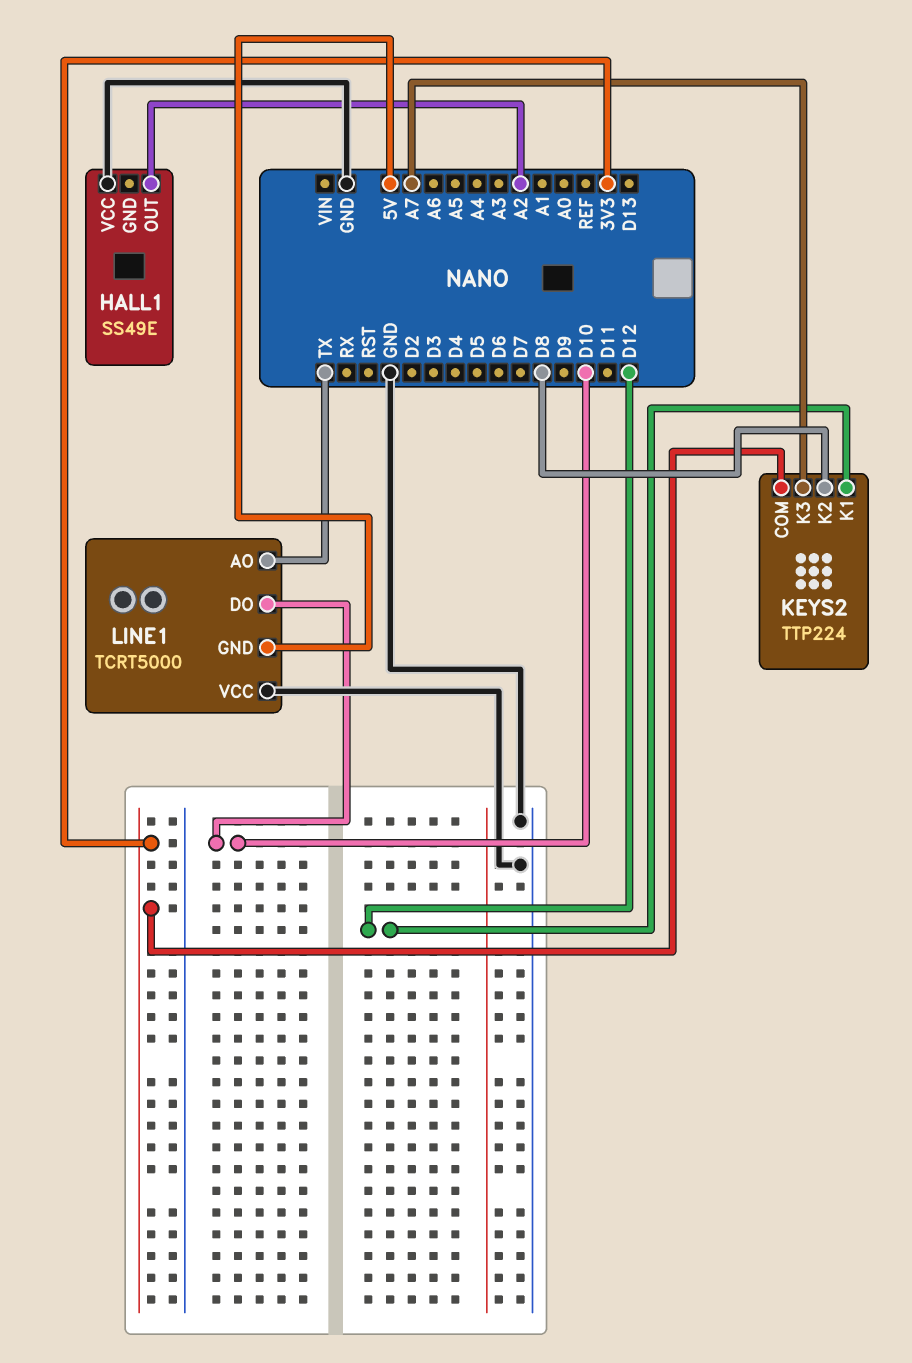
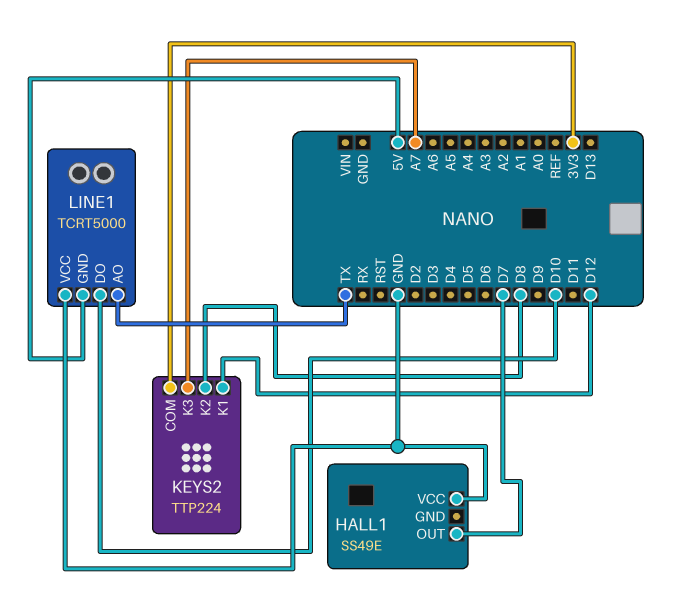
HALL1 pin OUT: A2 -> D7

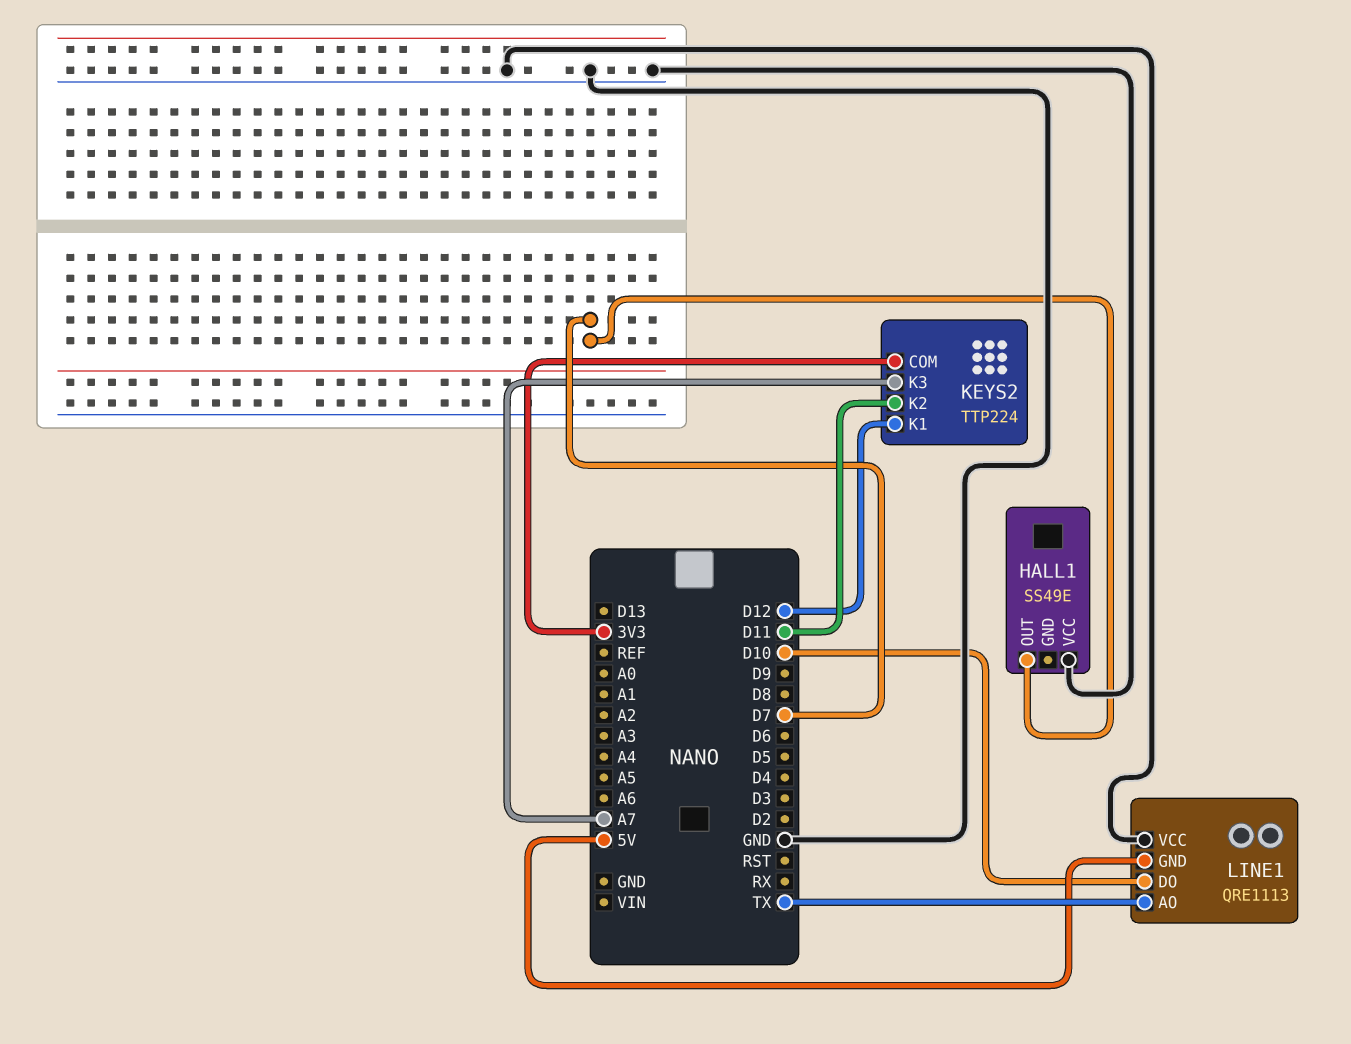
KEYS2 pin K2: D8 -> D11
LINE1: TCRT5000 -> QRE1113

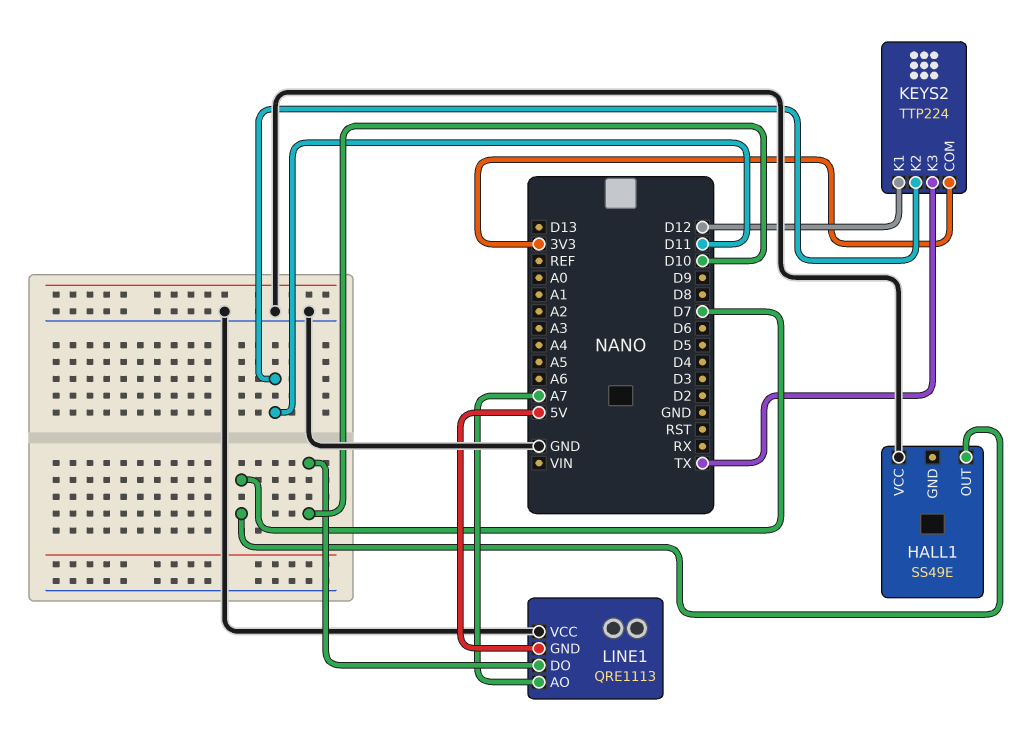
KEYS2 pin K3: A7 -> TX
LINE1 pin AO: TX -> A7

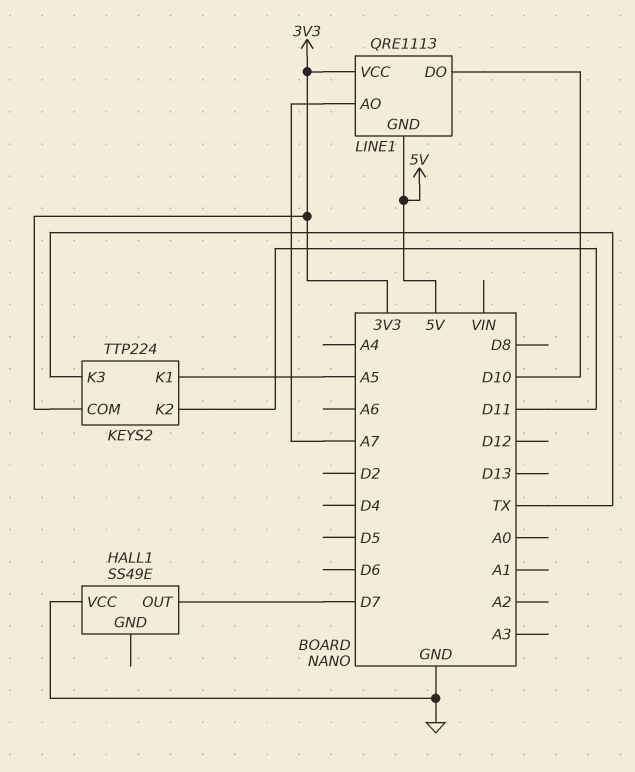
KEYS2 pin K1: D12 -> A5
LINE1 pin VCC: GND -> 3V3

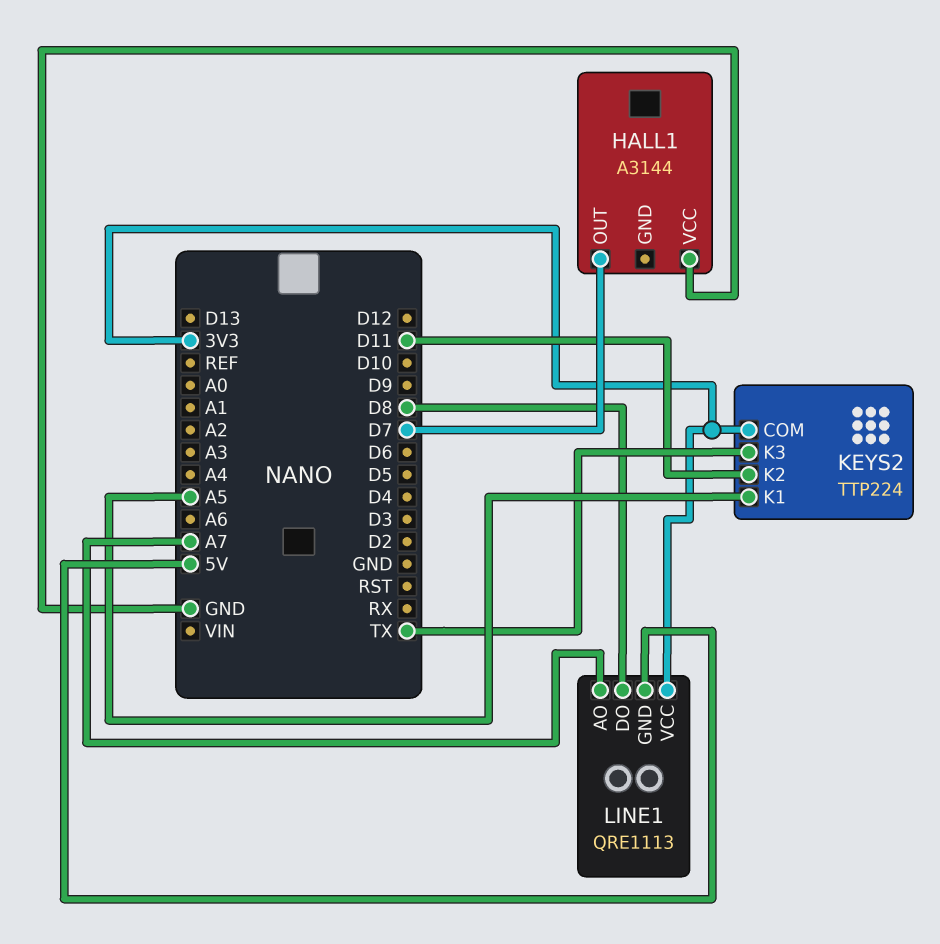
HALL1: SS49E -> A3144
LINE1 pin DO: D10 -> D8

